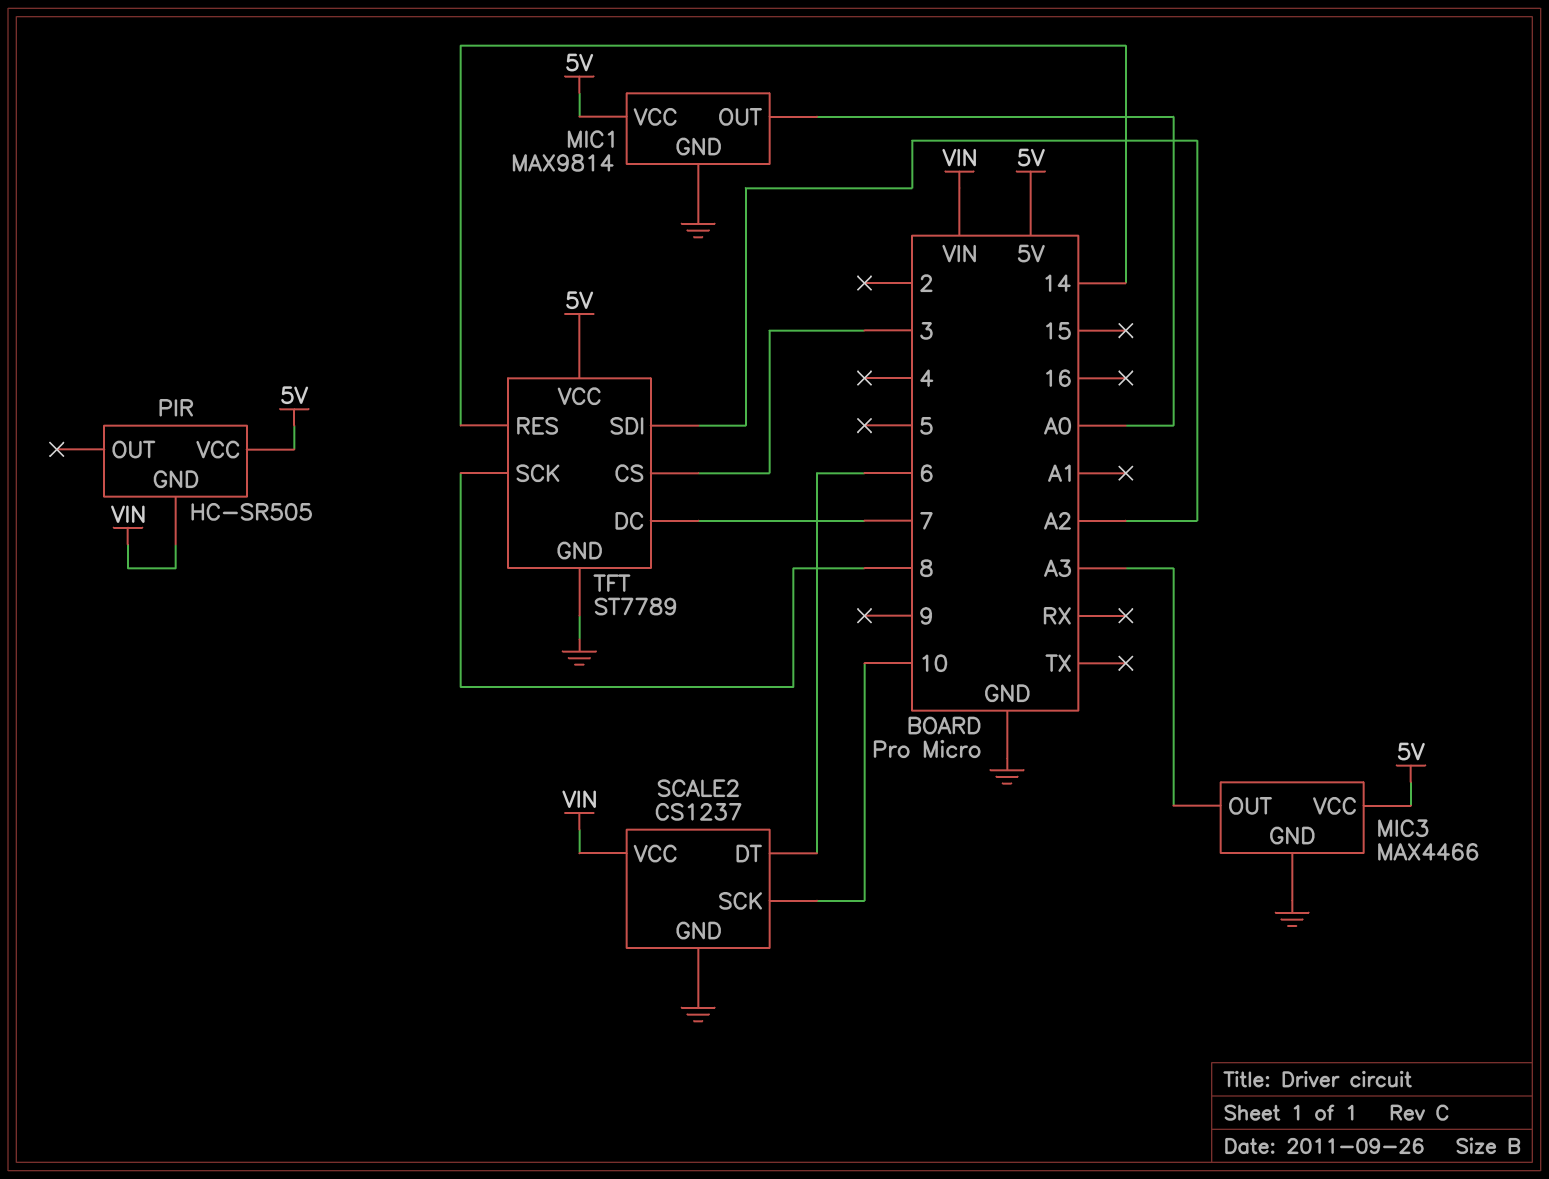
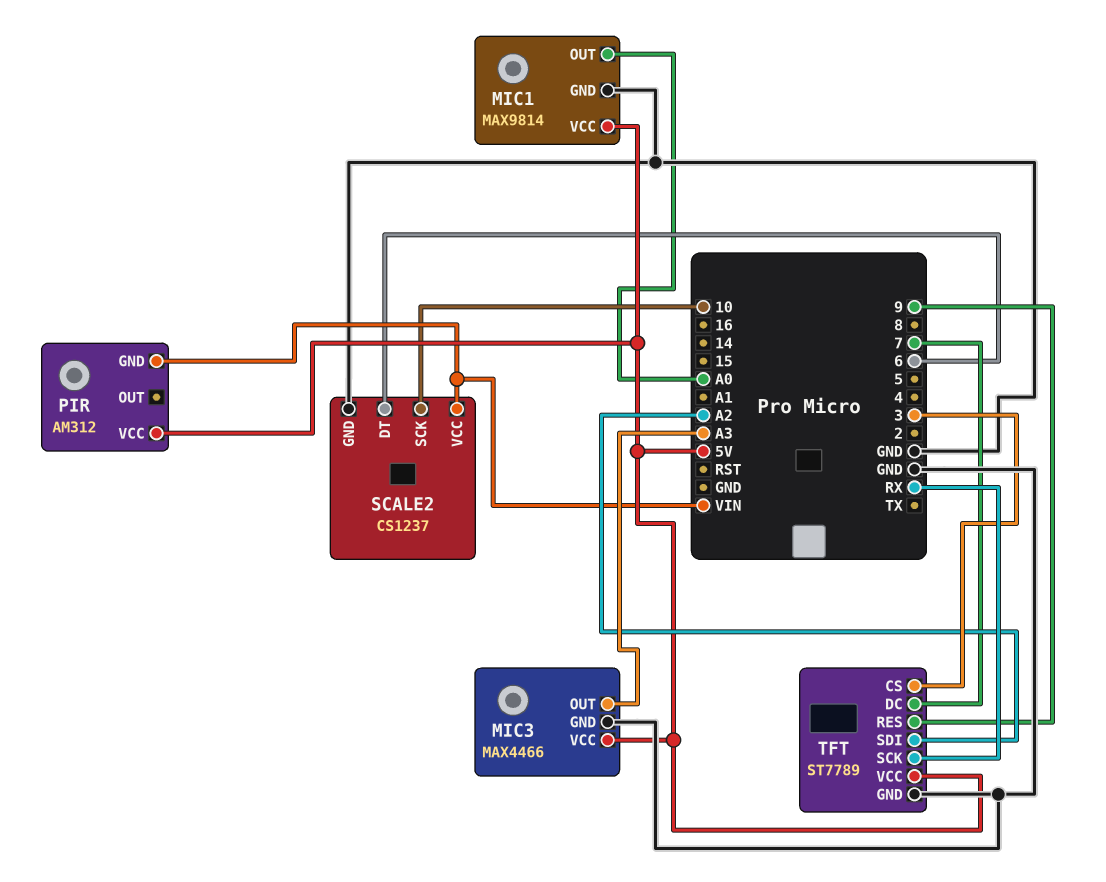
PIR: HC-SR505 -> AM312
TFT pin RES: 14 -> 9
TFT pin SCK: 8 -> RX

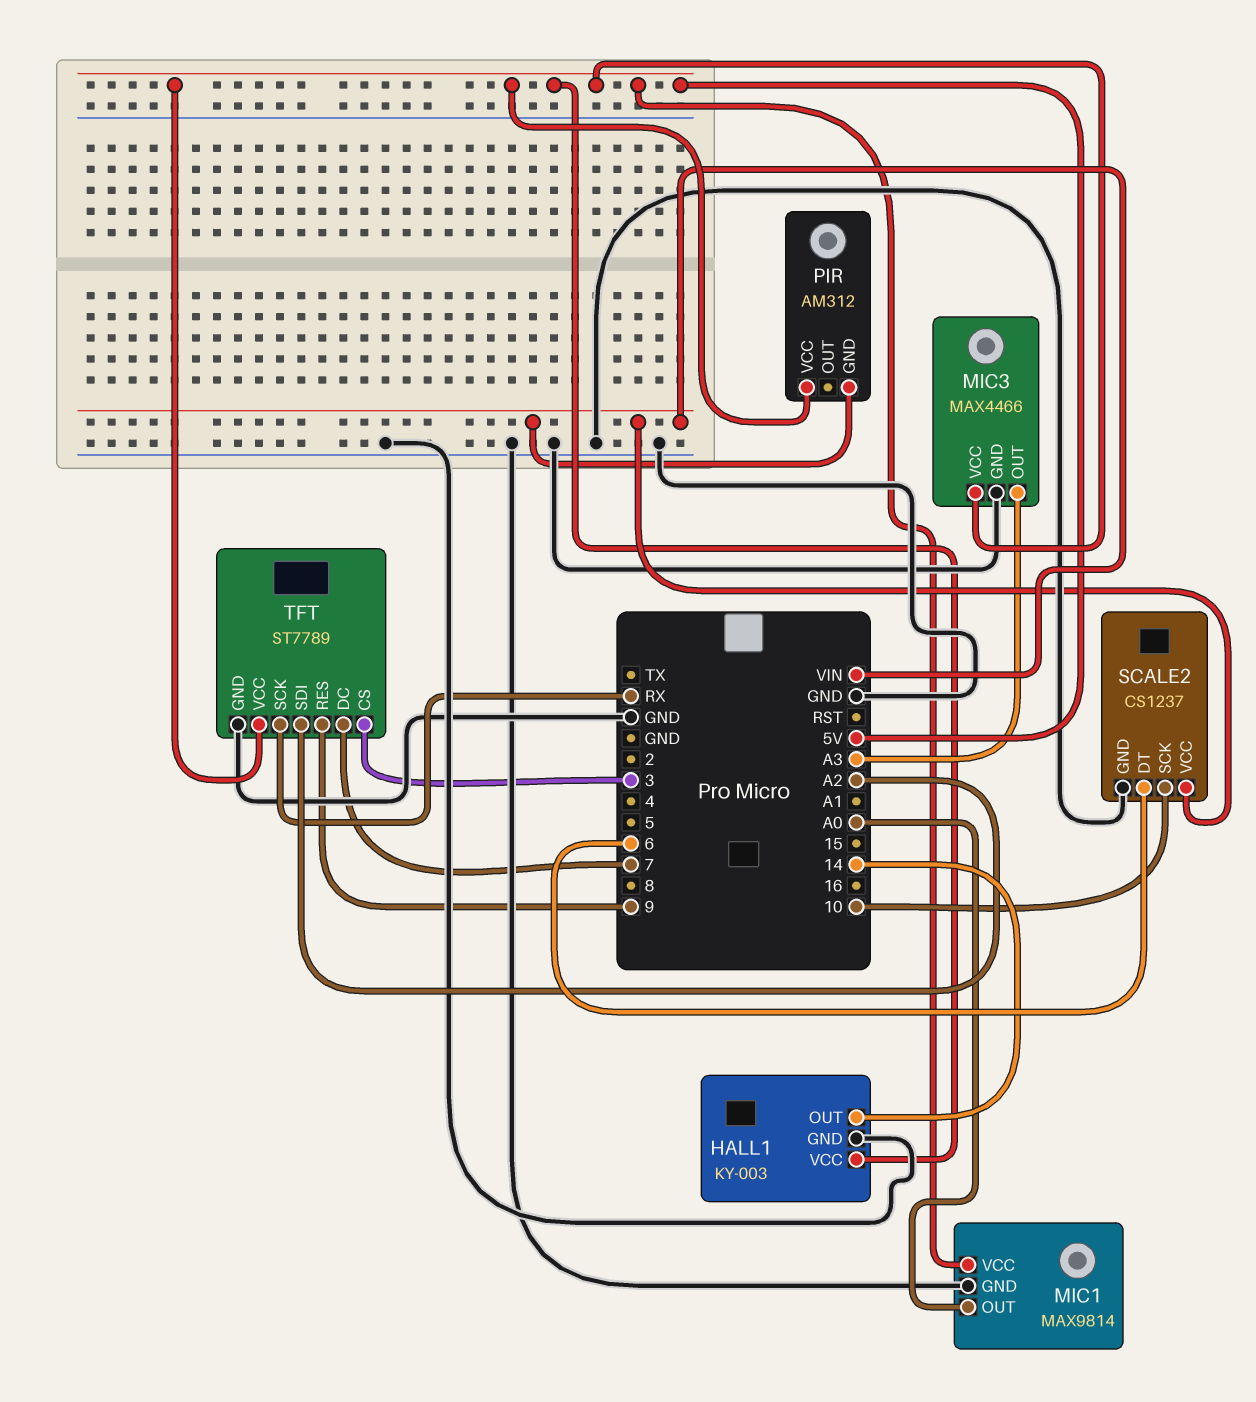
HALL1: none -> KY-003
HALL1 pin GND: none -> GND
HALL1 pin OUT: none -> 14
HALL1 pin VCC: none -> 5V

